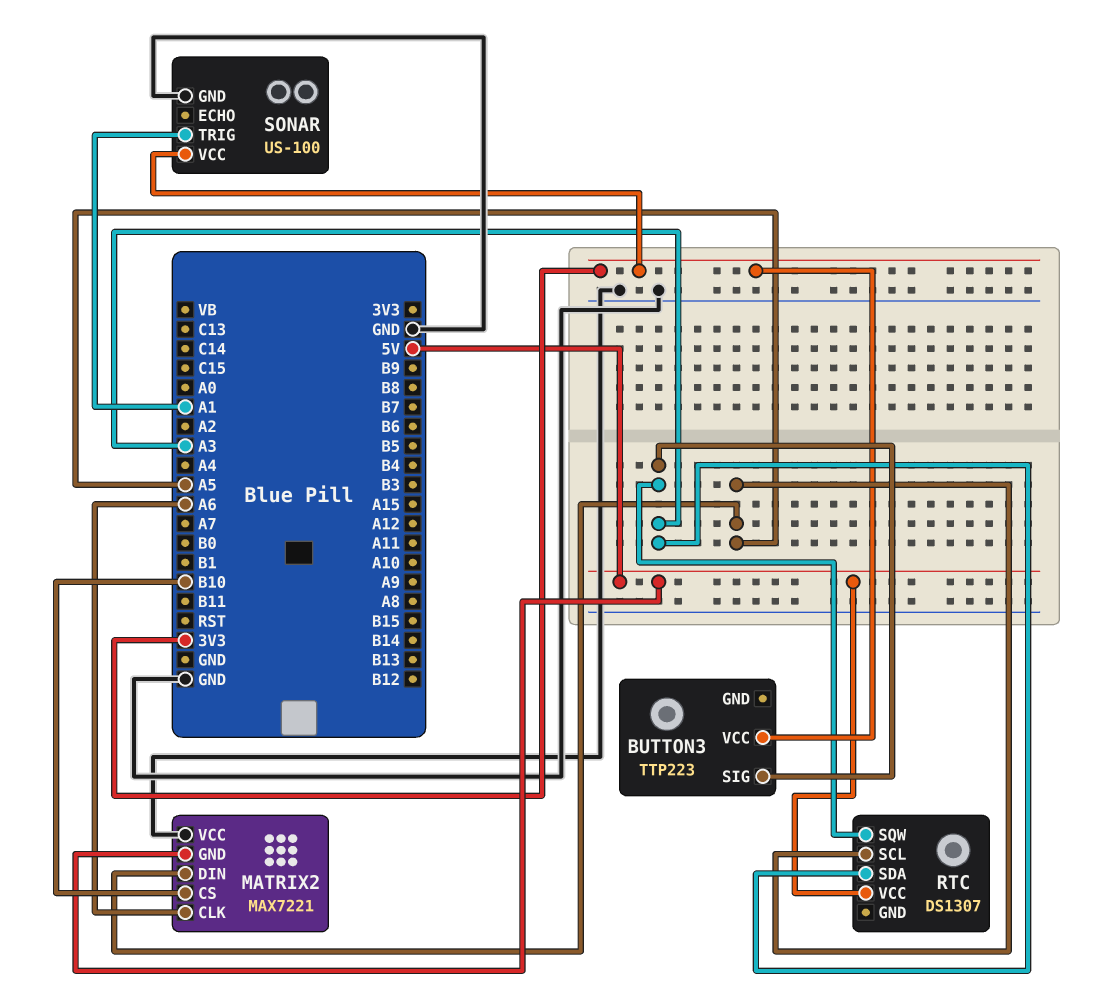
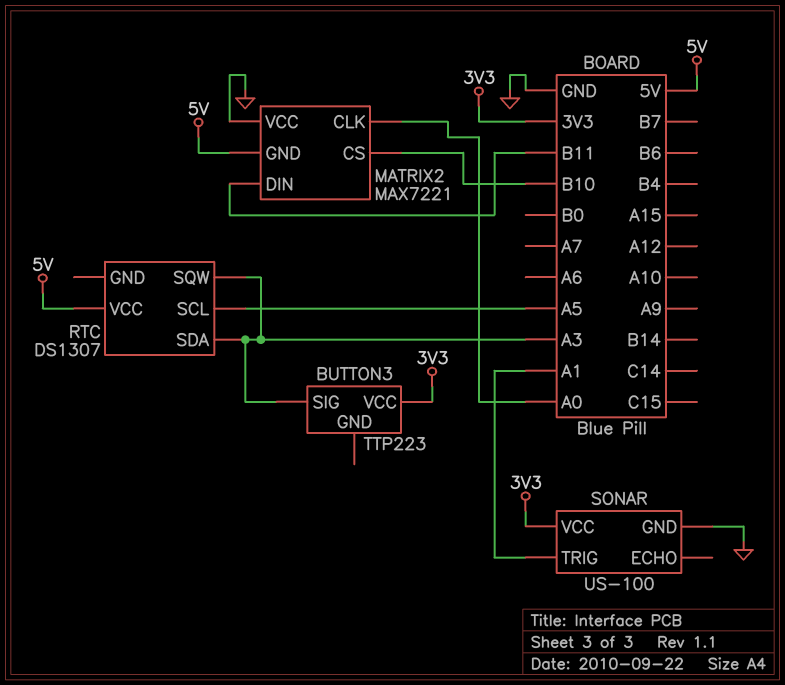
MATRIX2 pin CLK: A6 -> A0
MATRIX2 pin DIN: A5 -> B11

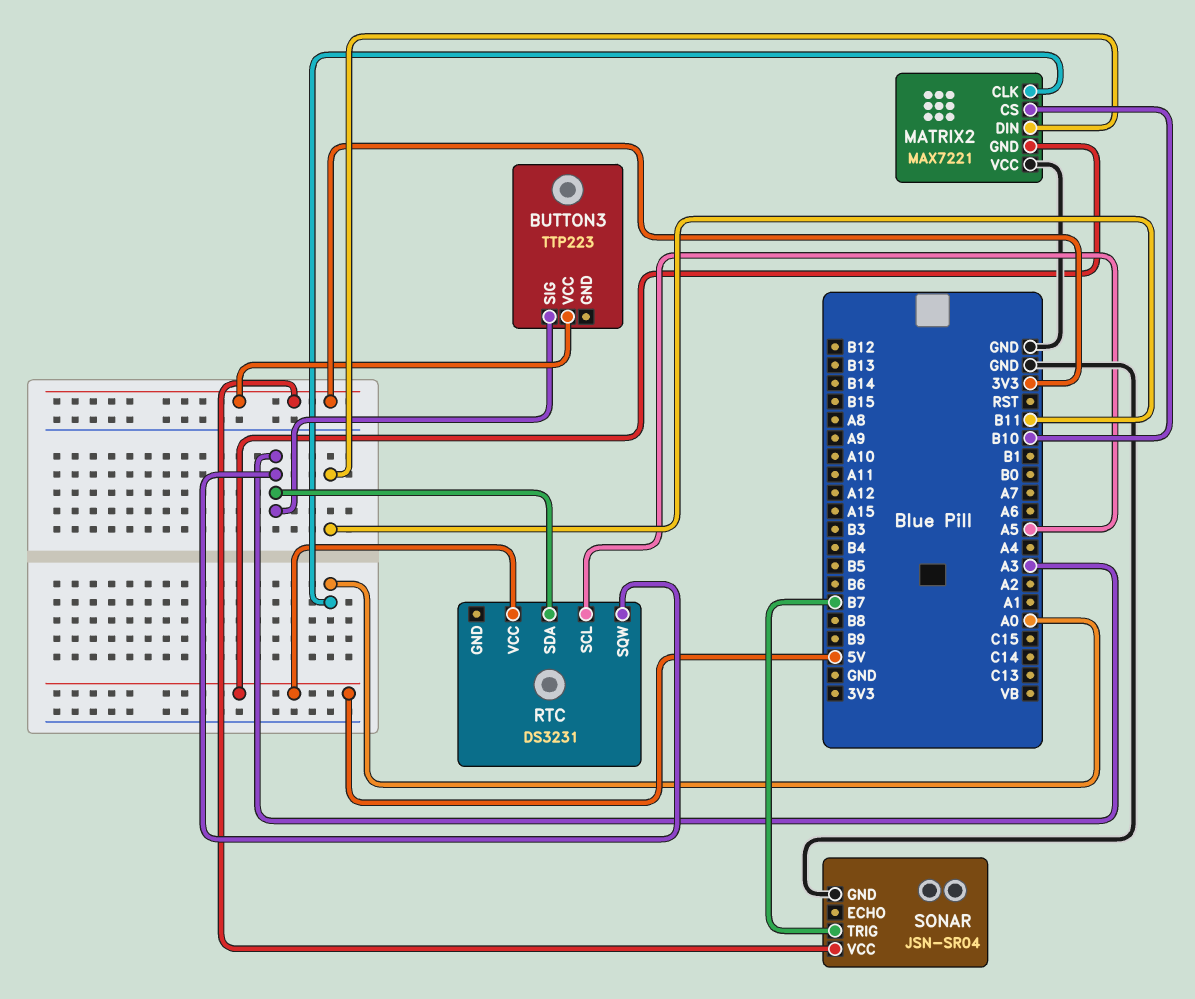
RTC: DS1307 -> DS3231
SONAR: US-100 -> JSN-SR04
SONAR pin TRIG: A1 -> B7

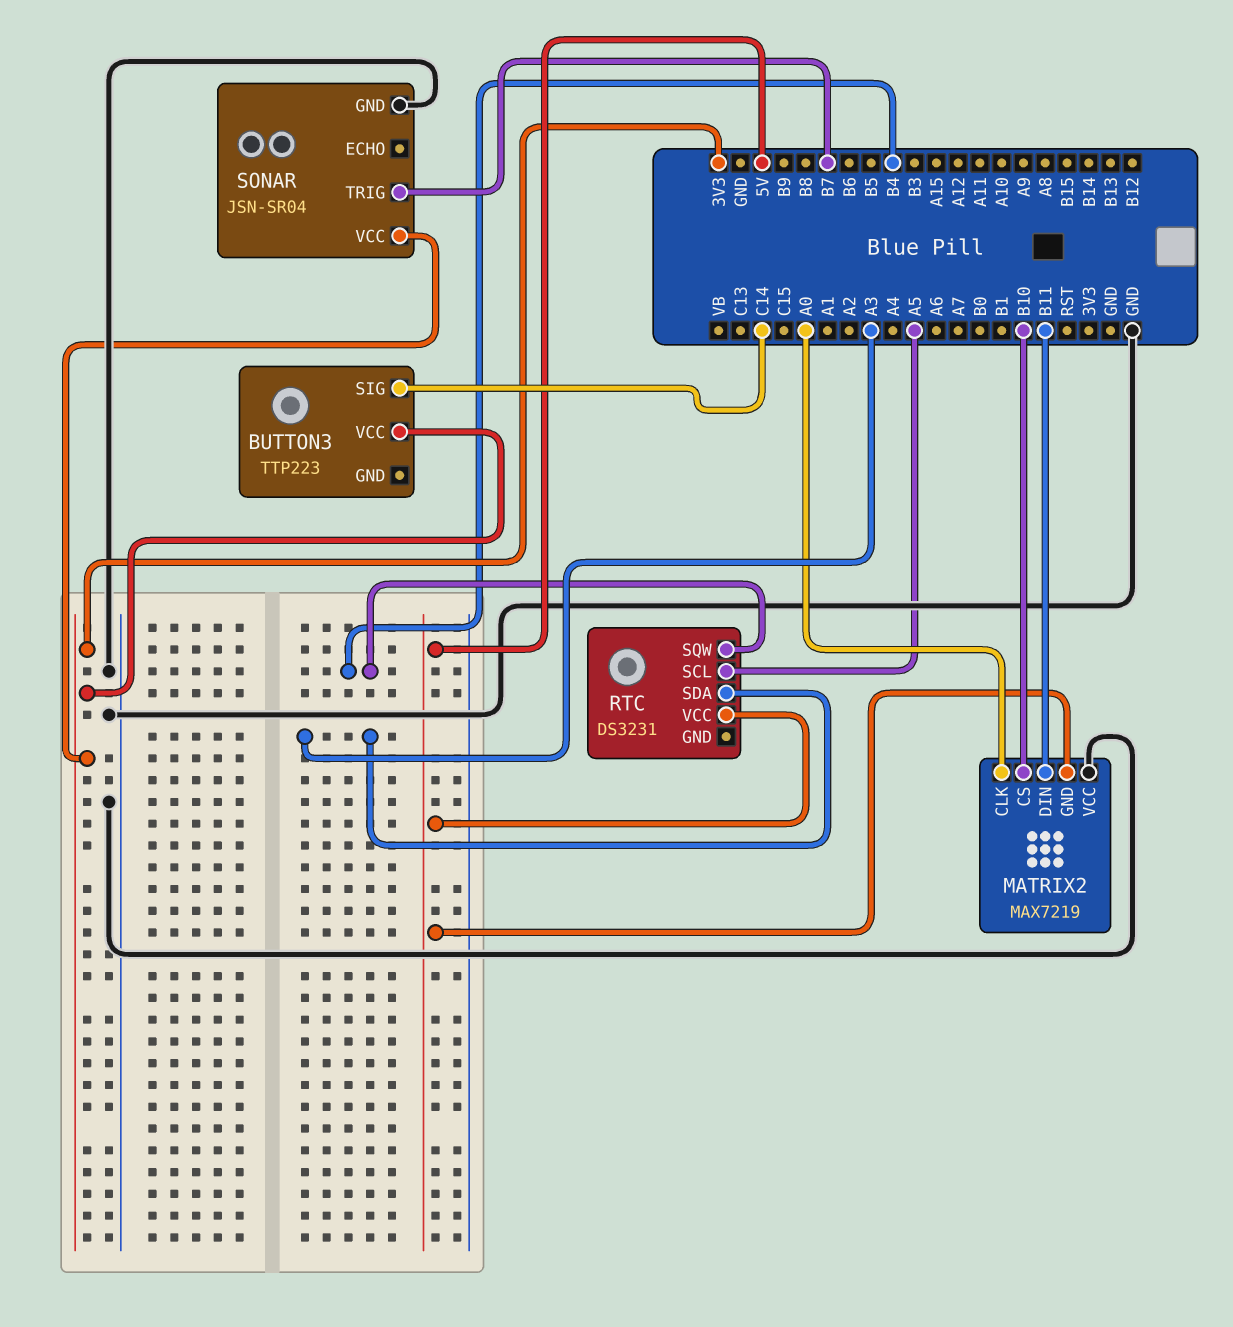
BUTTON3 pin SIG: A3 -> C14
MATRIX2: MAX7221 -> MAX7219
RTC pin SQW: A3 -> B4

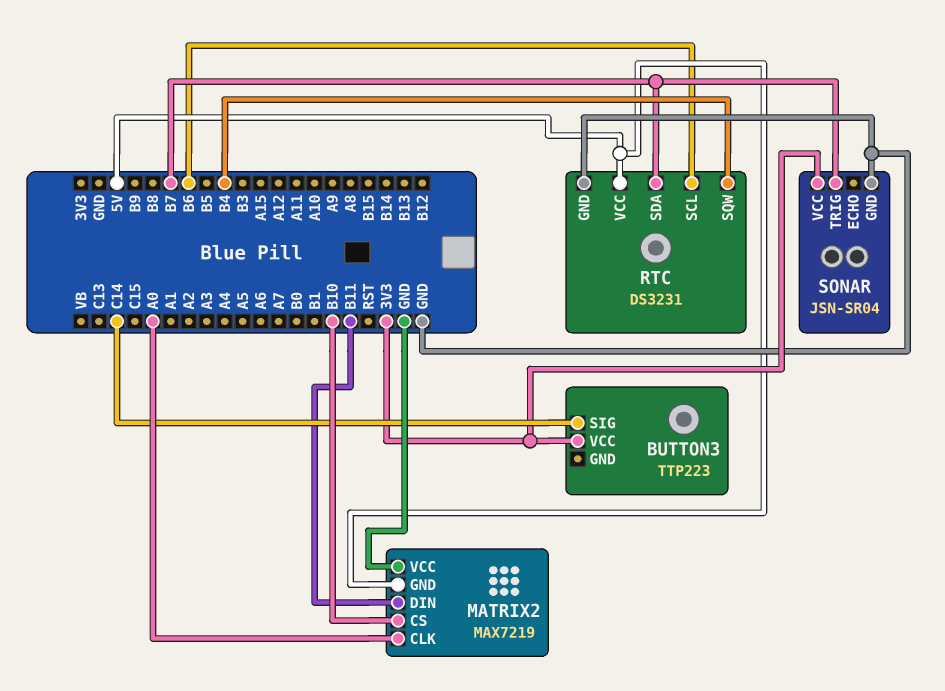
RTC pin GND: none -> GND
RTC pin SCL: A5 -> B6
RTC pin SDA: A3 -> B7

